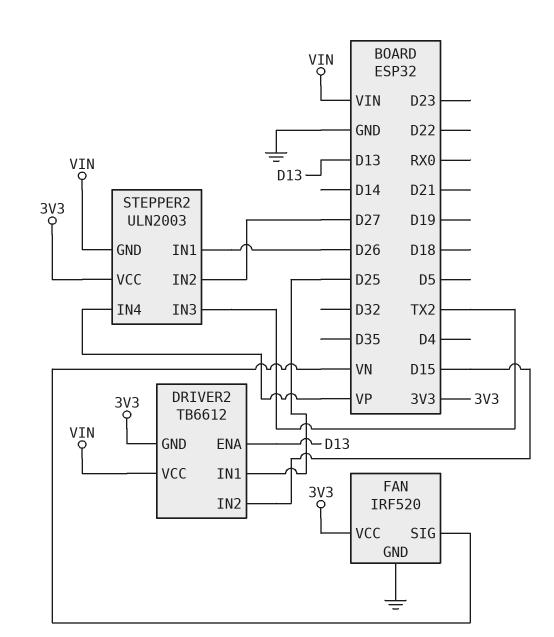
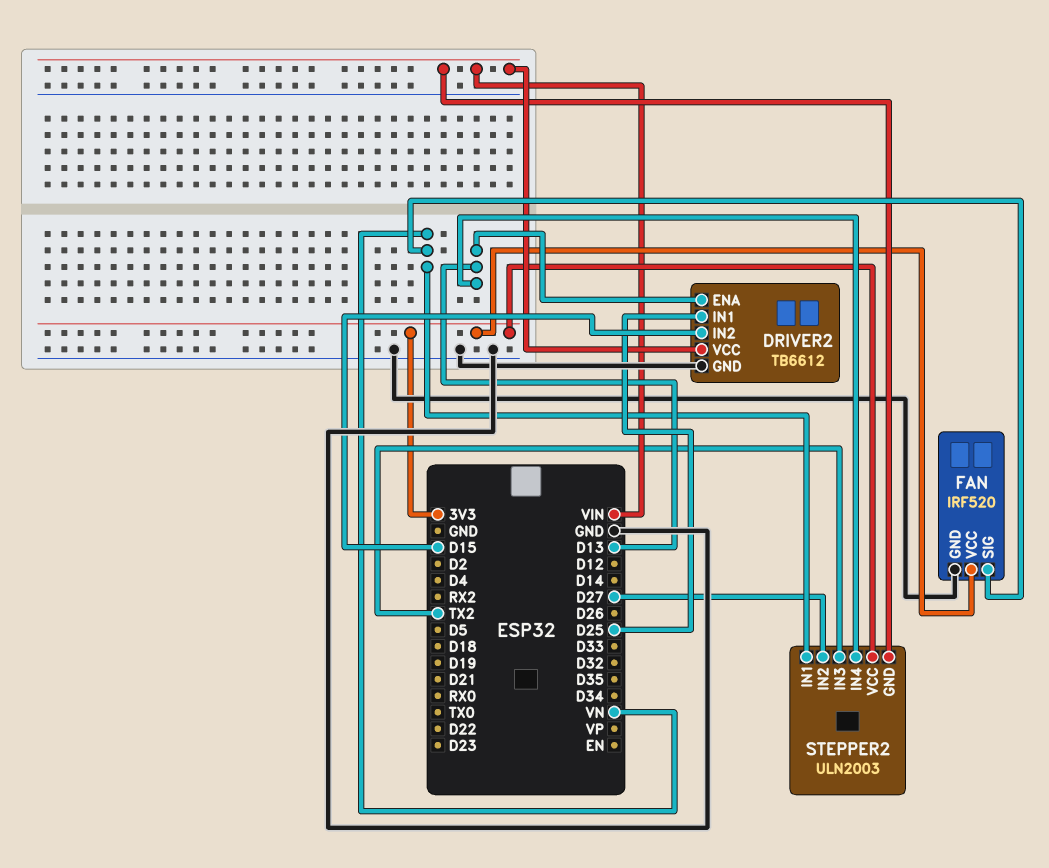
DRIVER2 pin GND: 3V3 -> GND
STEPPER2 pin IN1: D26 -> VN
STEPPER2 pin IN4: VP -> D13

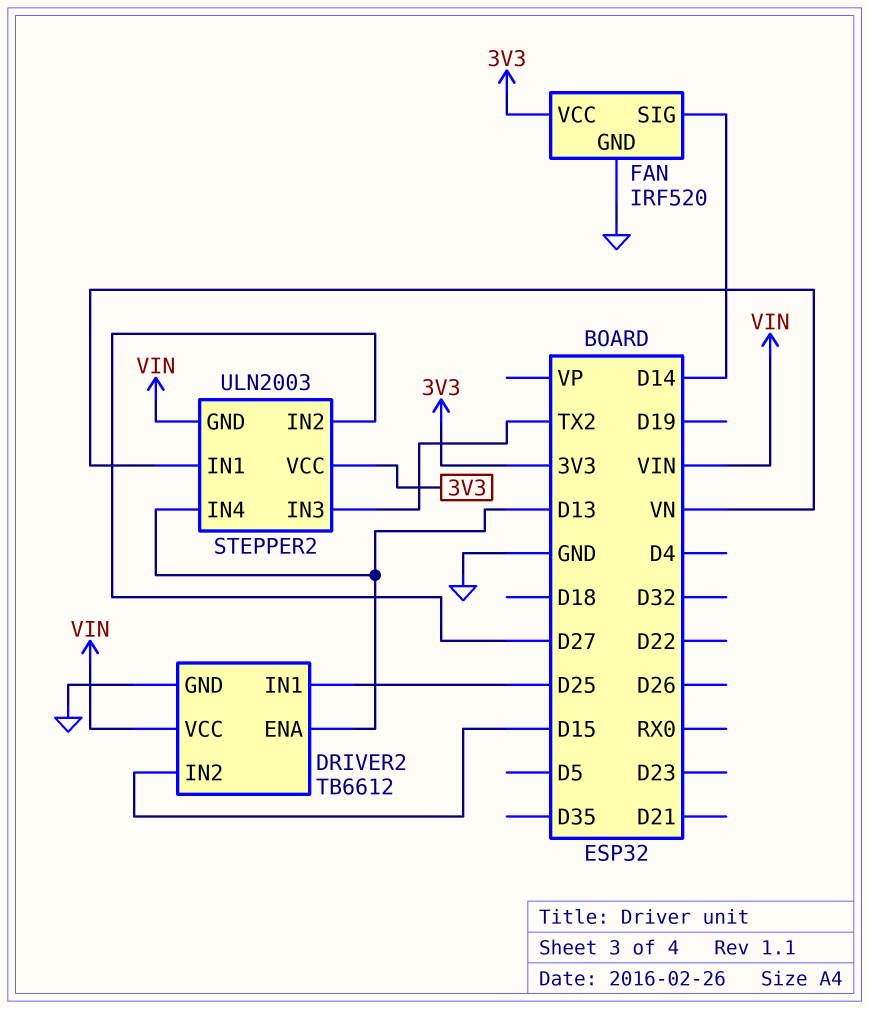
FAN pin SIG: VN -> D14

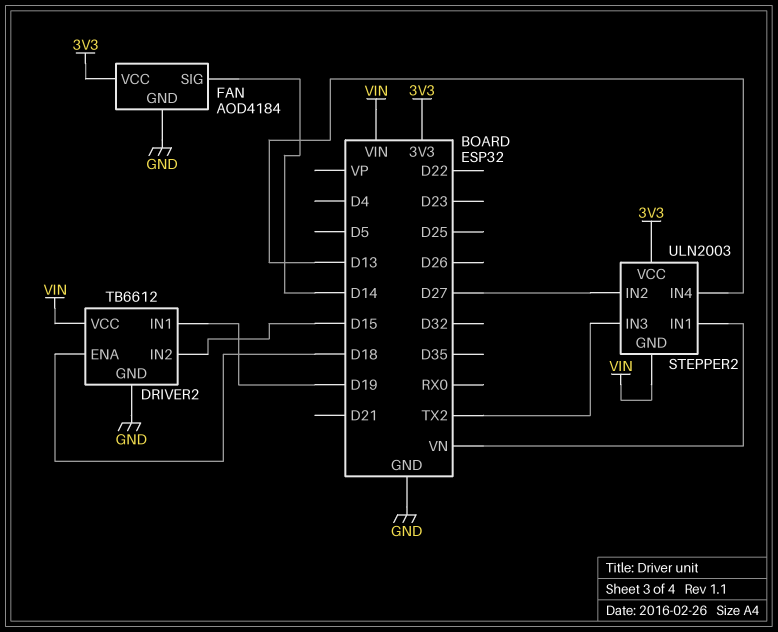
DRIVER2 pin ENA: D13 -> D18
DRIVER2 pin IN1: D25 -> D19
FAN: IRF520 -> AOD4184

